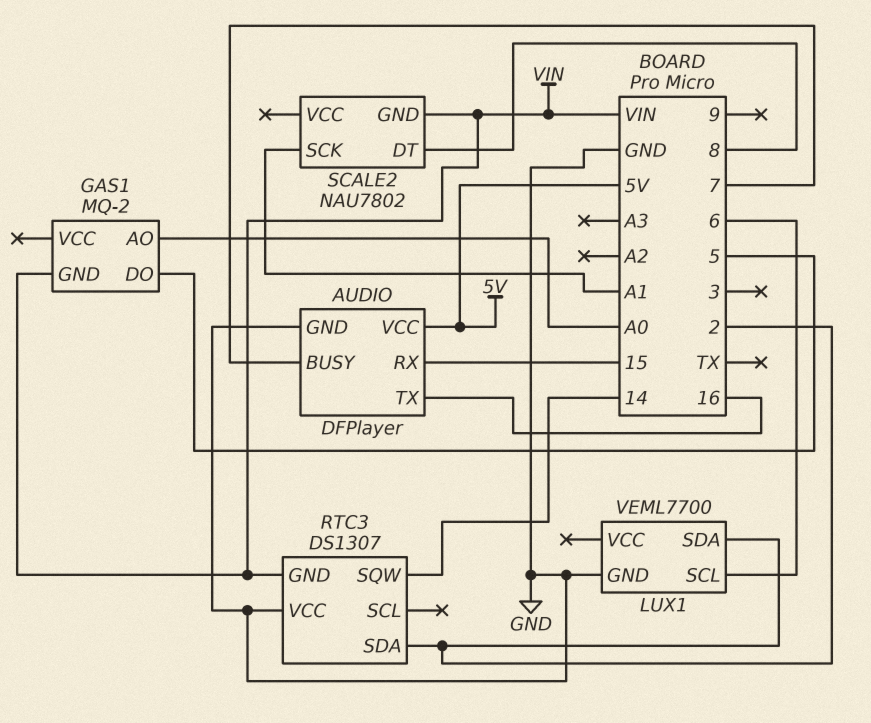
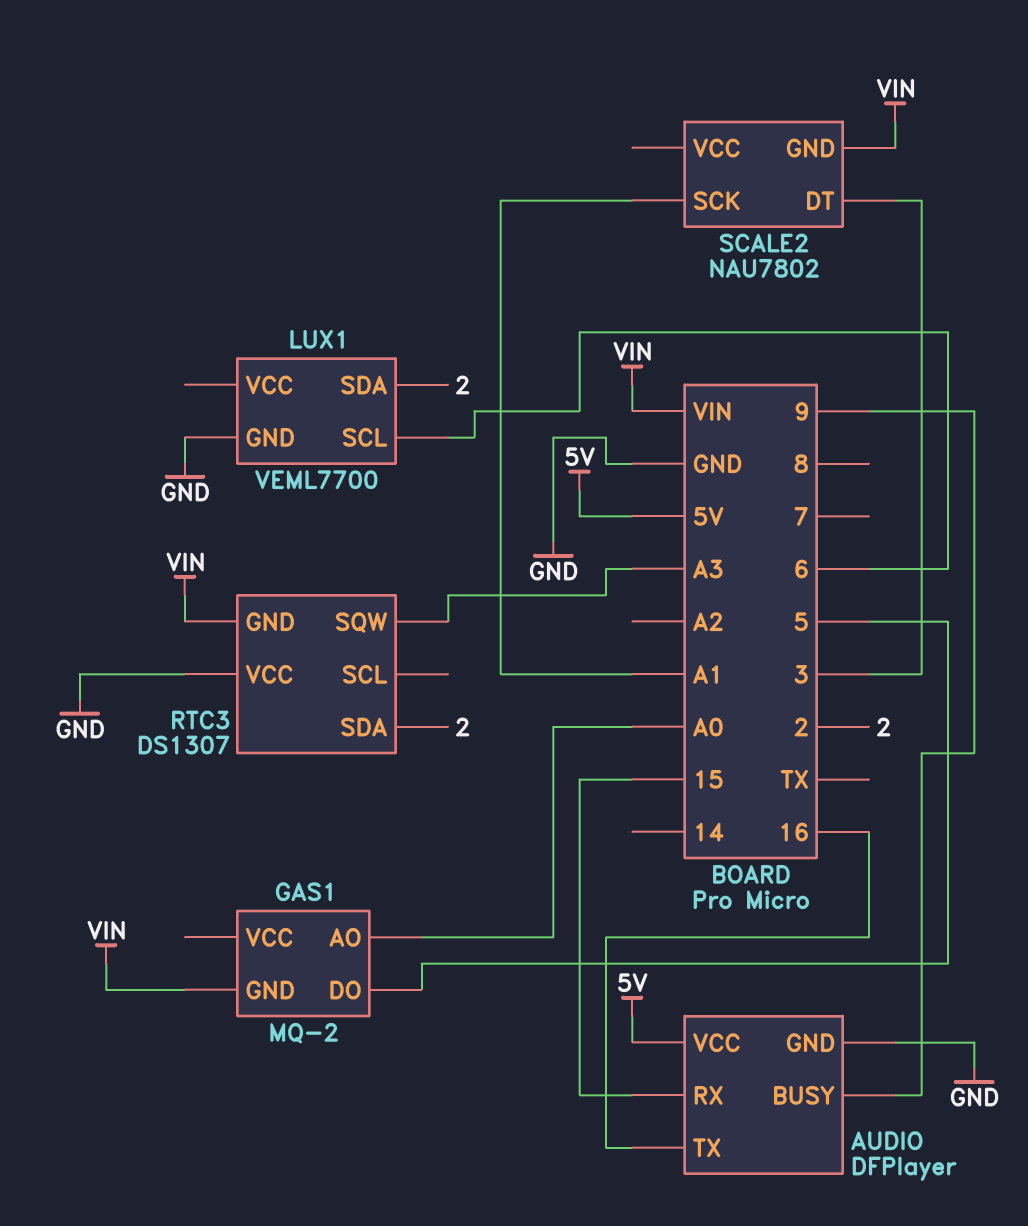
AUDIO pin BUSY: 7 -> 9
RTC3 pin SQW: 14 -> A3
SCALE2 pin DT: 8 -> 3

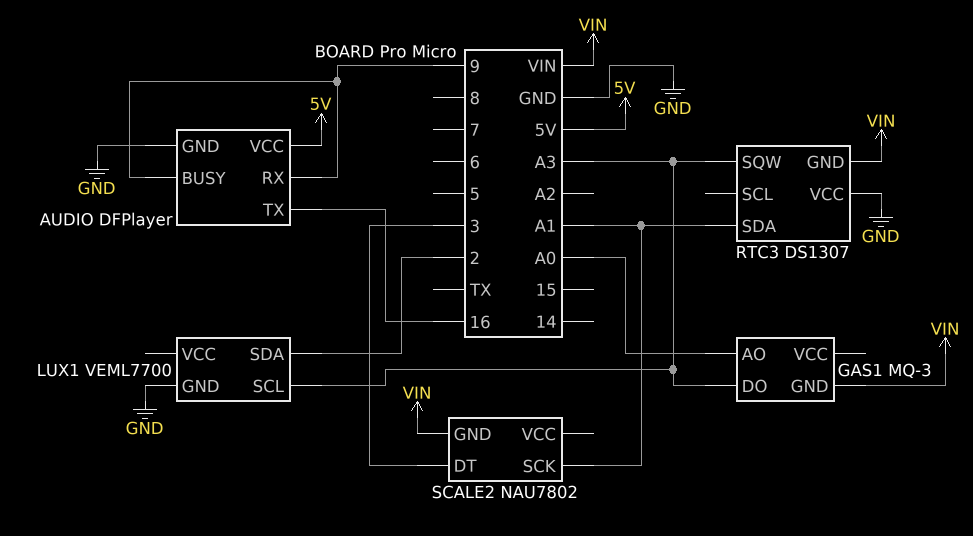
AUDIO pin RX: 15 -> 9
GAS1: MQ-2 -> MQ-3
GAS1 pin DO: 5 -> A3
LUX1 pin SCL: 6 -> A3
RTC3 pin SDA: 2 -> A1

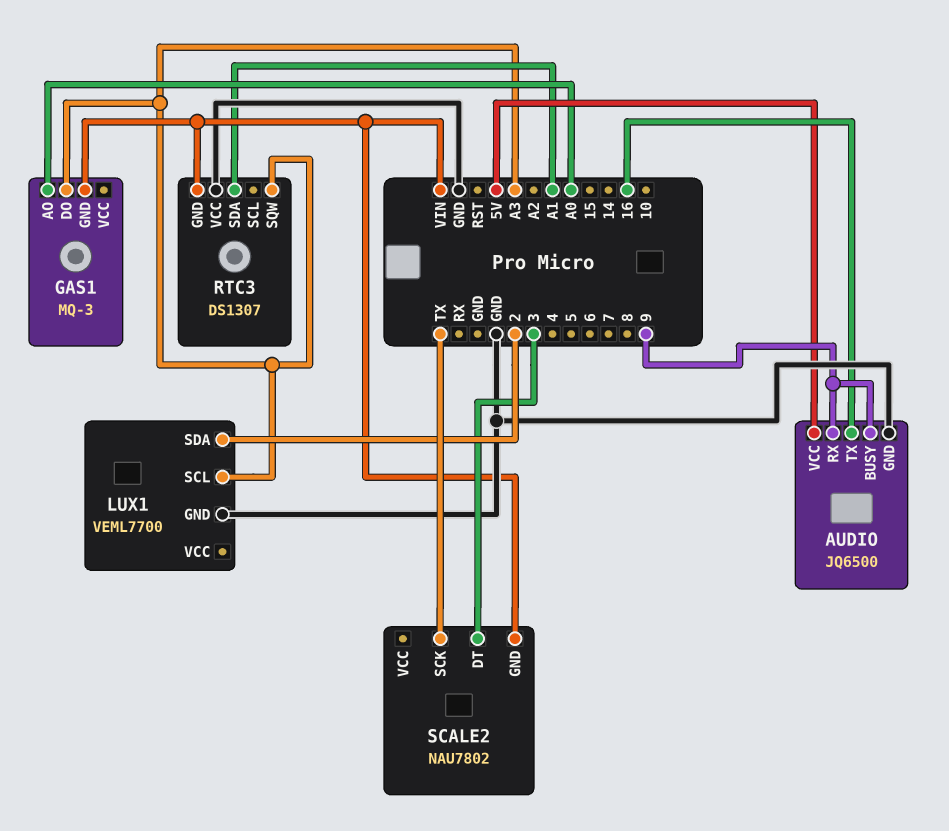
AUDIO: DFPlayer -> JQ6500
SCALE2 pin SCK: A1 -> TX

